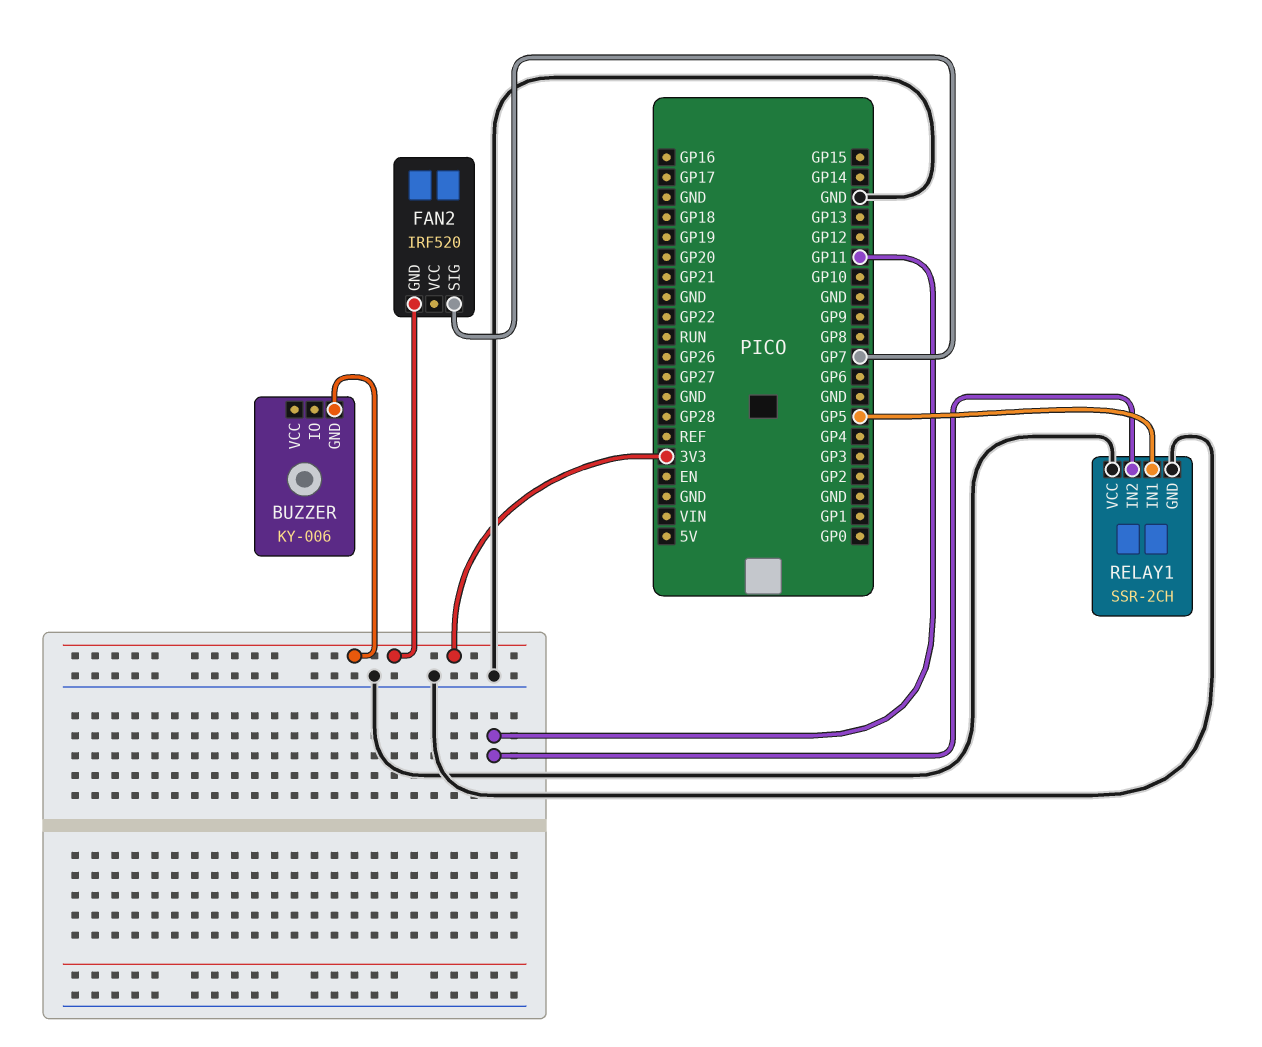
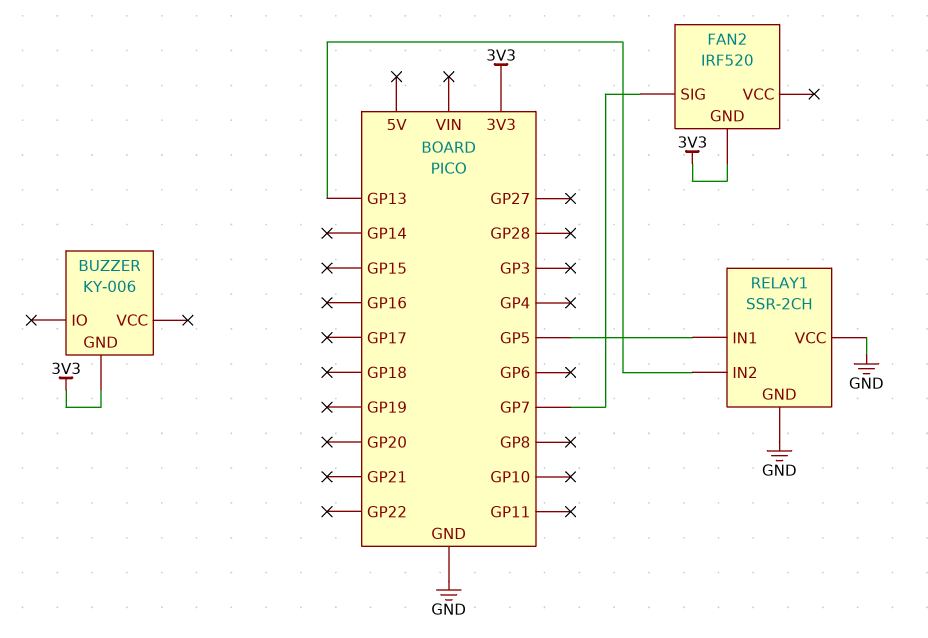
RELAY1 pin IN2: GP11 -> GP13

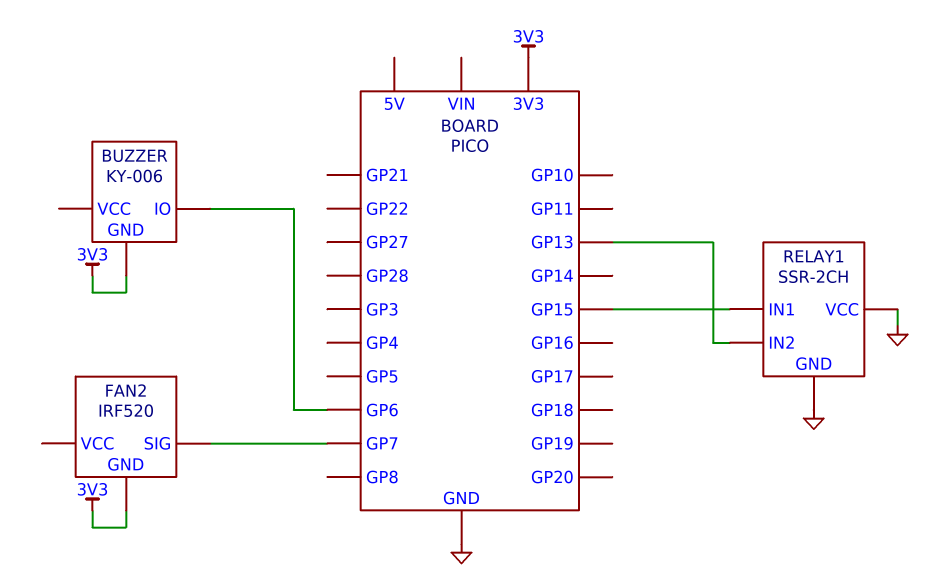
BUZZER pin IO: none -> GP6
RELAY1 pin IN1: GP5 -> GP15

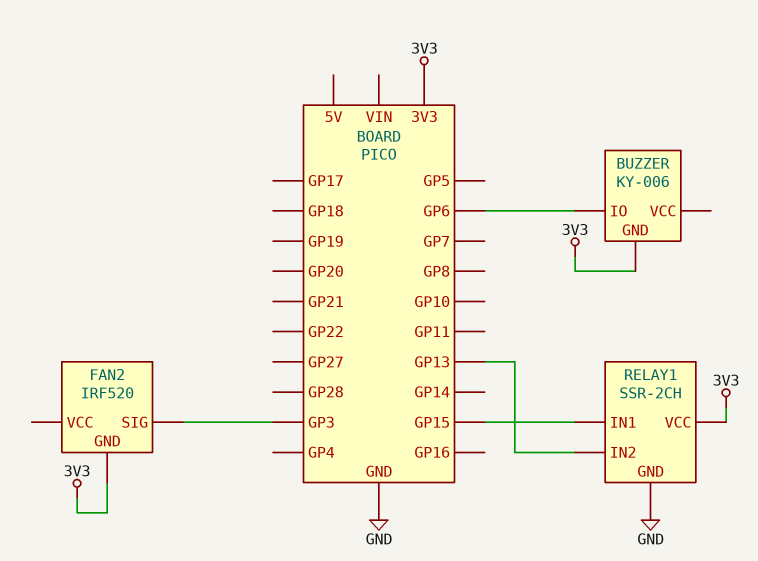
FAN2 pin SIG: GP7 -> GP3
RELAY1 pin VCC: GND -> 3V3

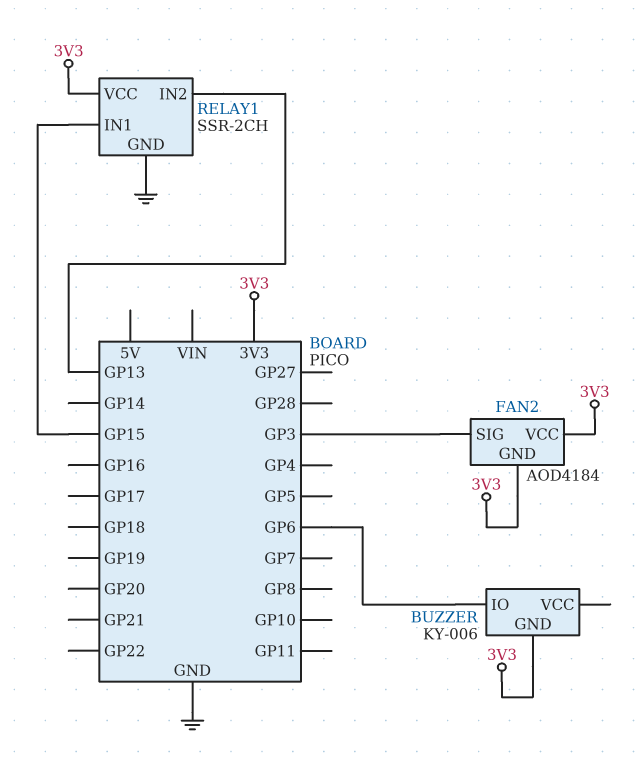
FAN2: IRF520 -> AOD4184
FAN2 pin VCC: none -> 3V3

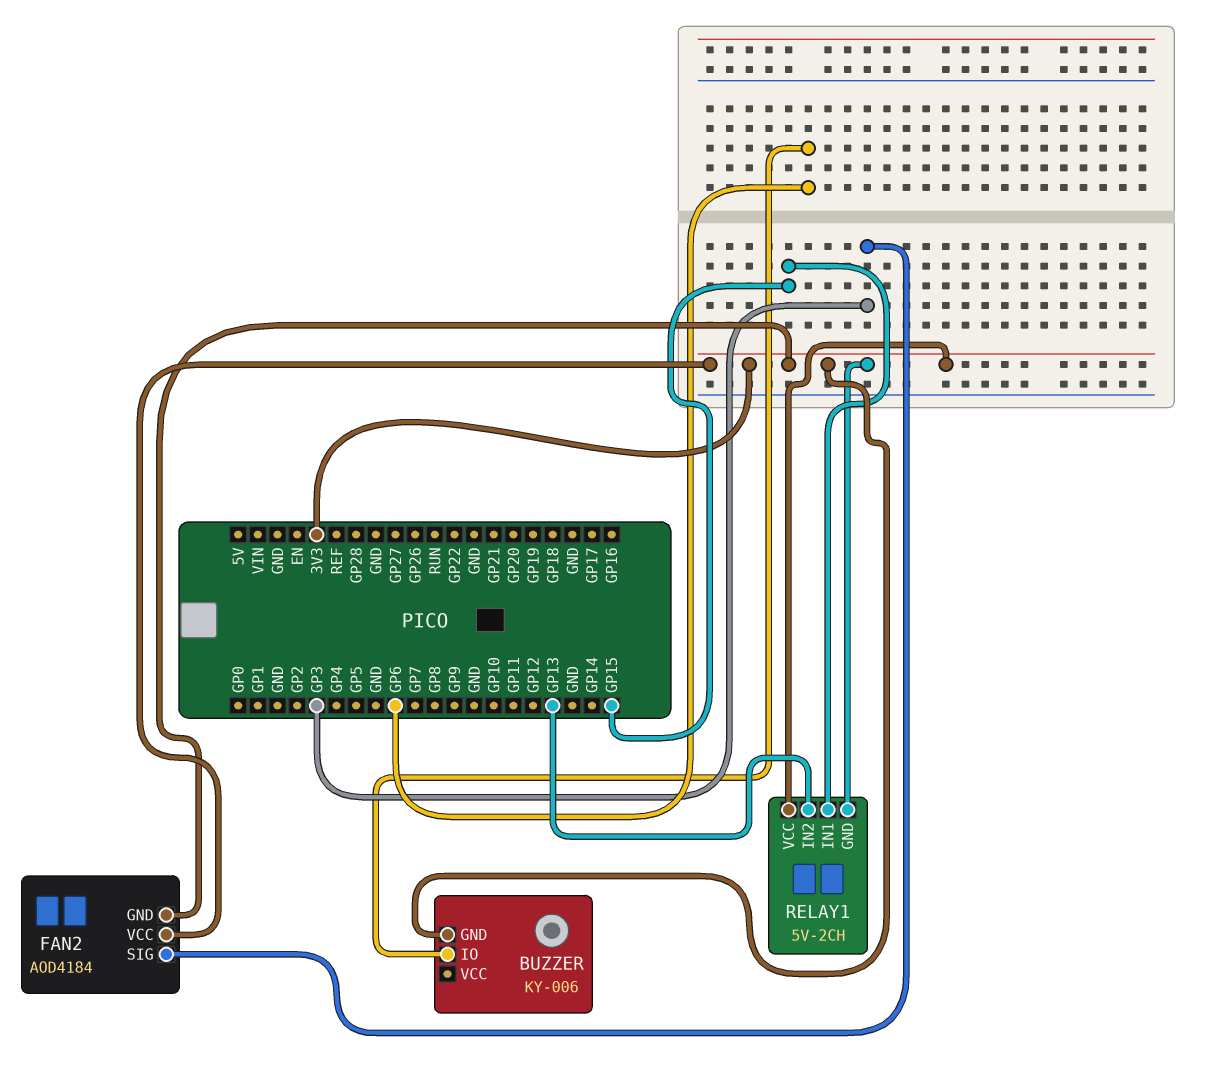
RELAY1: SSR-2CH -> 5V-2CH
RELAY1 pin GND: GND -> 3V3

